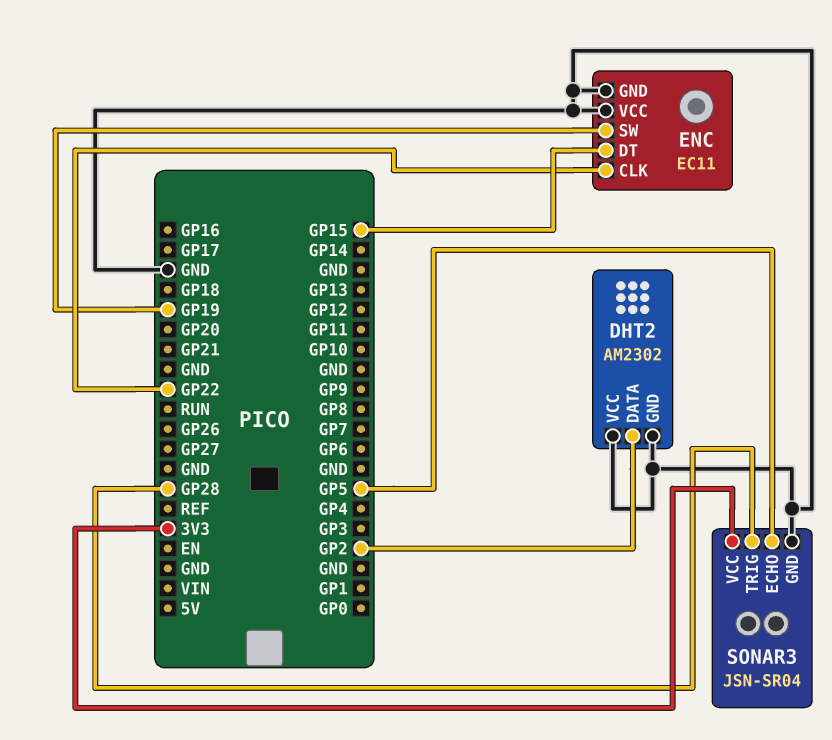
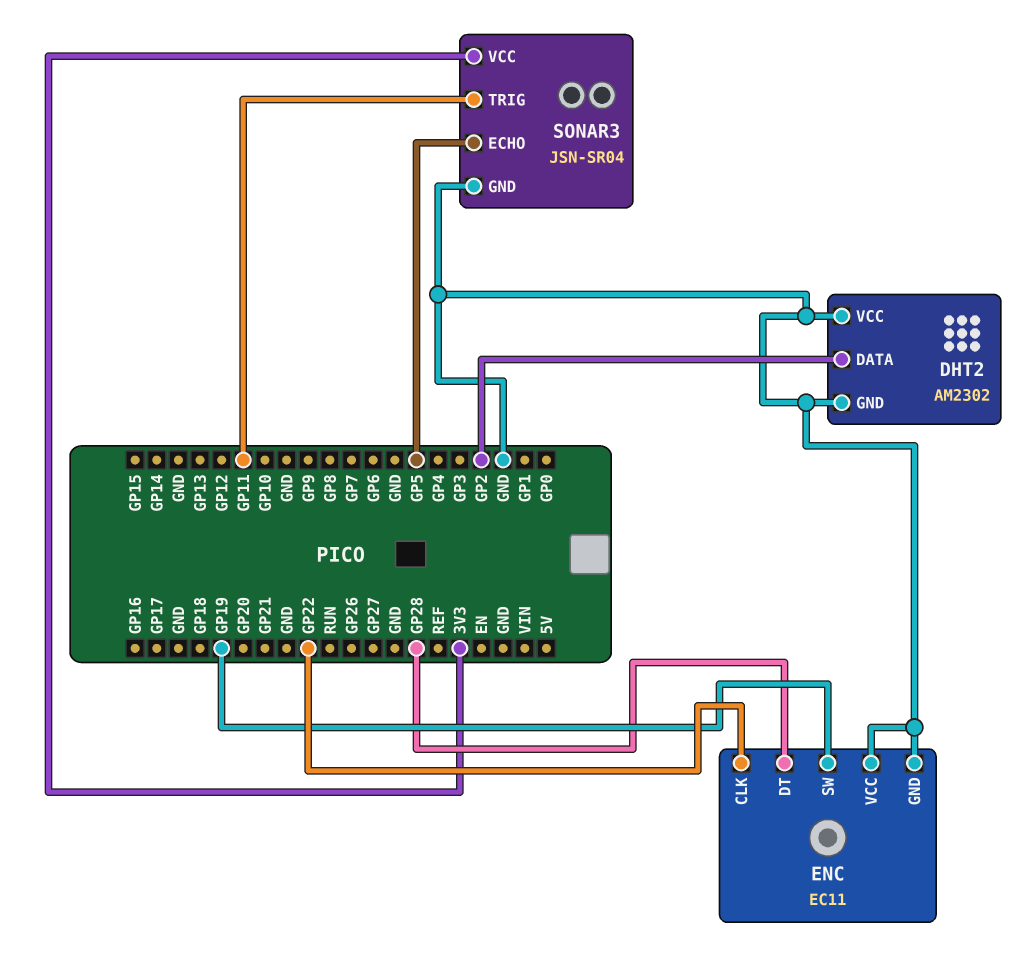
ENC pin DT: GP15 -> GP28
SONAR3 pin TRIG: GP28 -> GP11

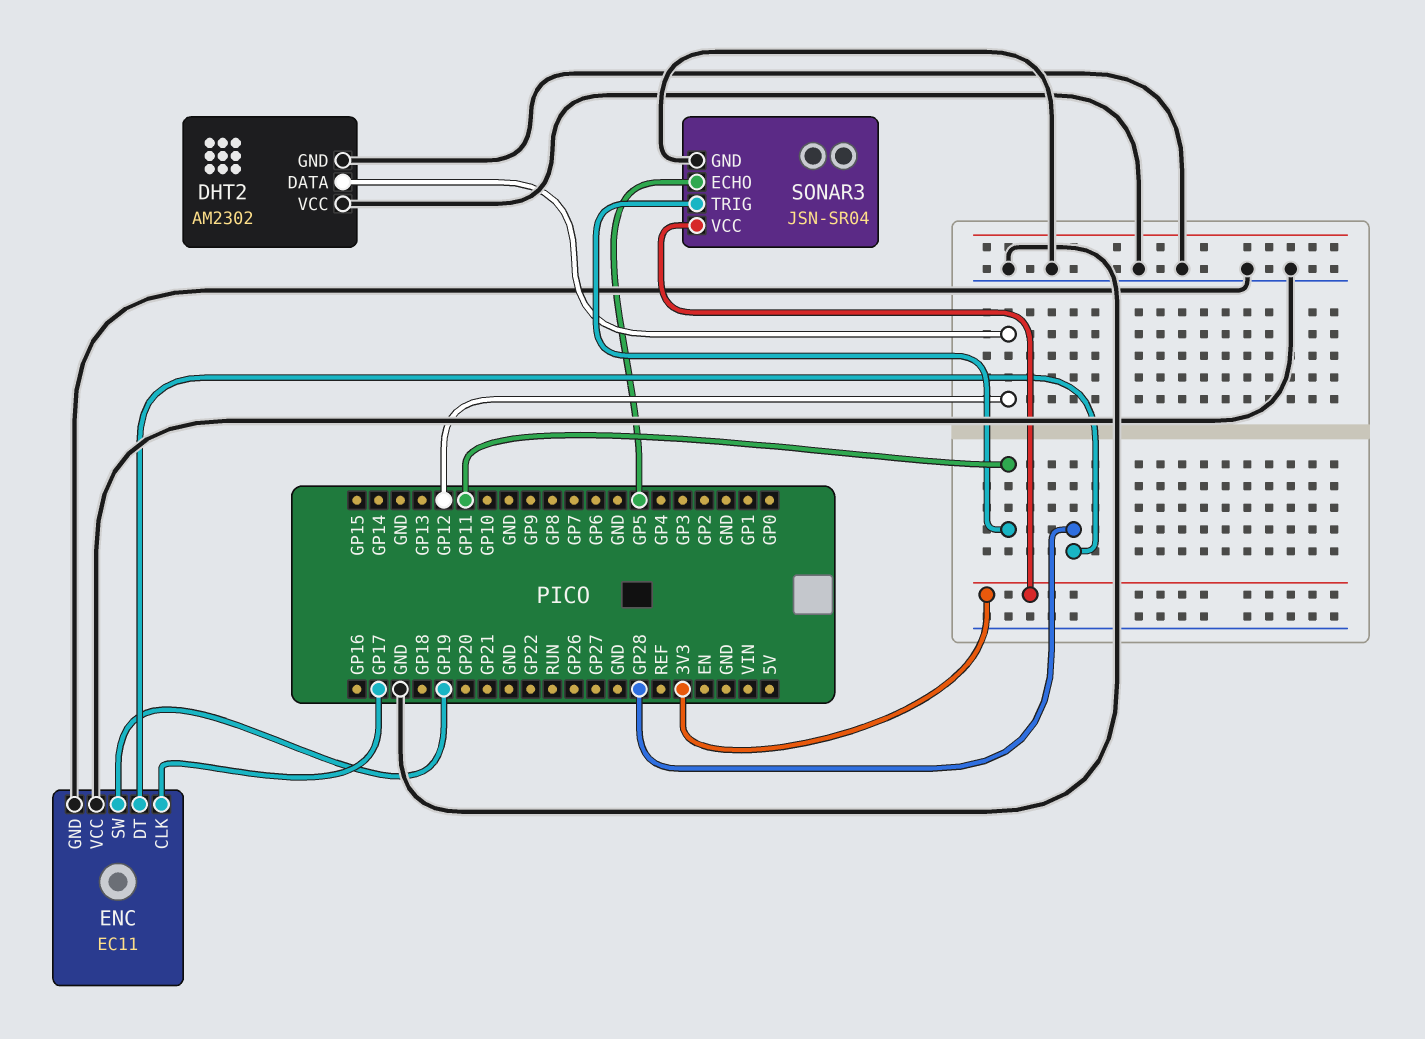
DHT2 pin DATA: GP2 -> GP12
ENC pin CLK: GP22 -> GP17

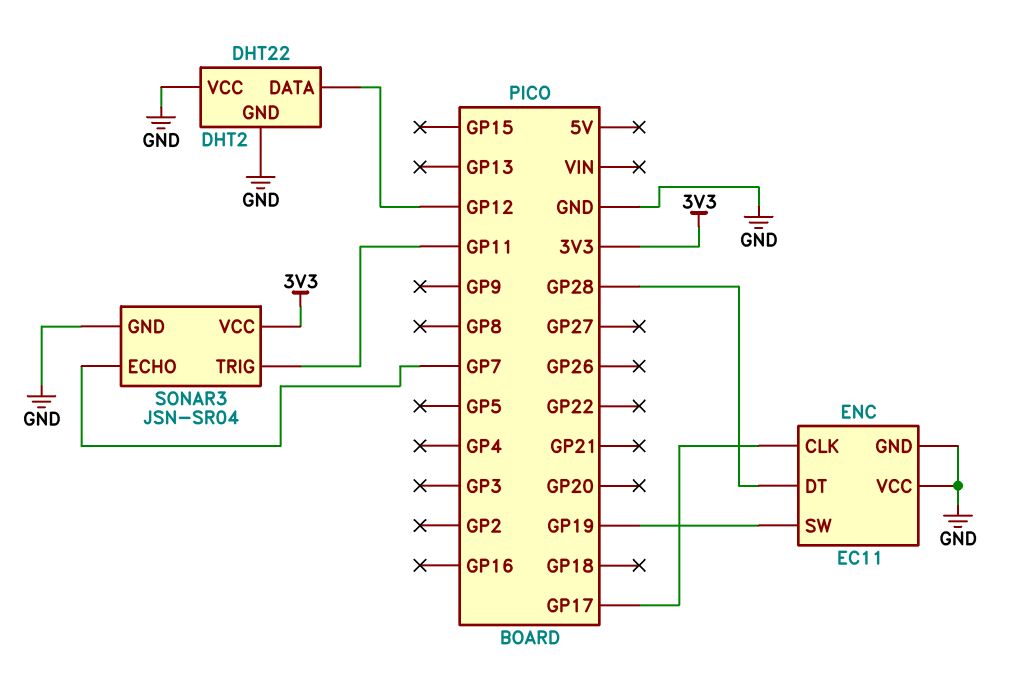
DHT2: AM2302 -> DHT22
SONAR3 pin ECHO: GP5 -> GP7

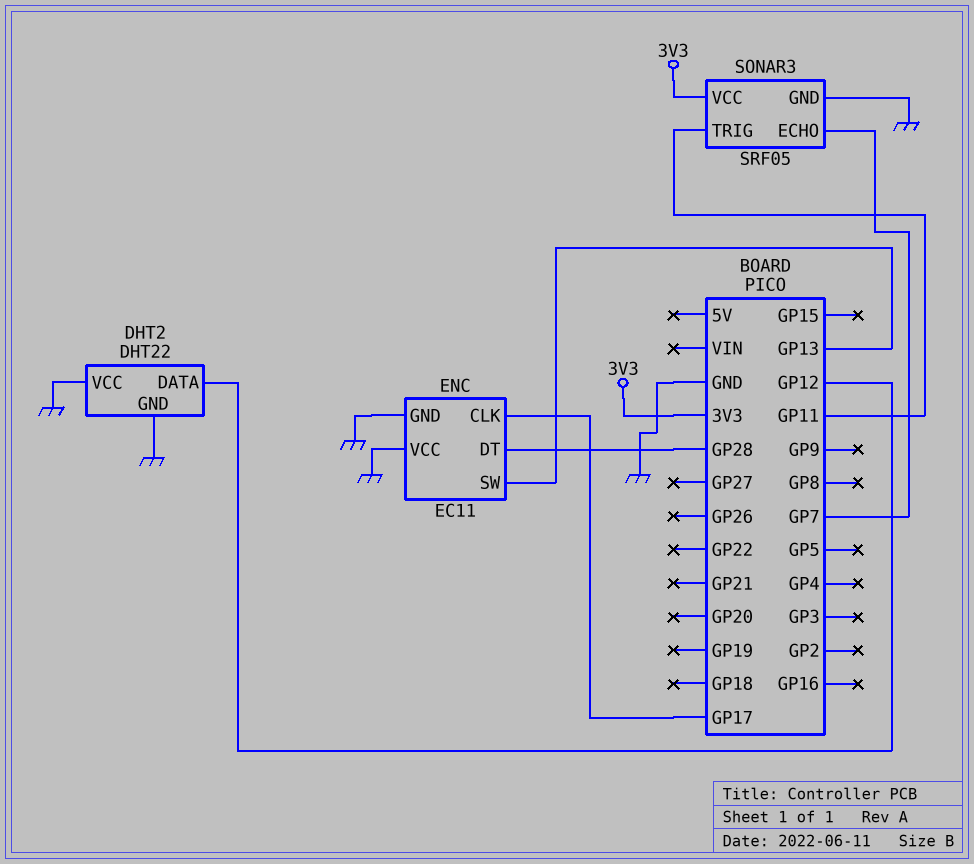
ENC pin SW: GP19 -> GP13
SONAR3: JSN-SR04 -> SRF05

